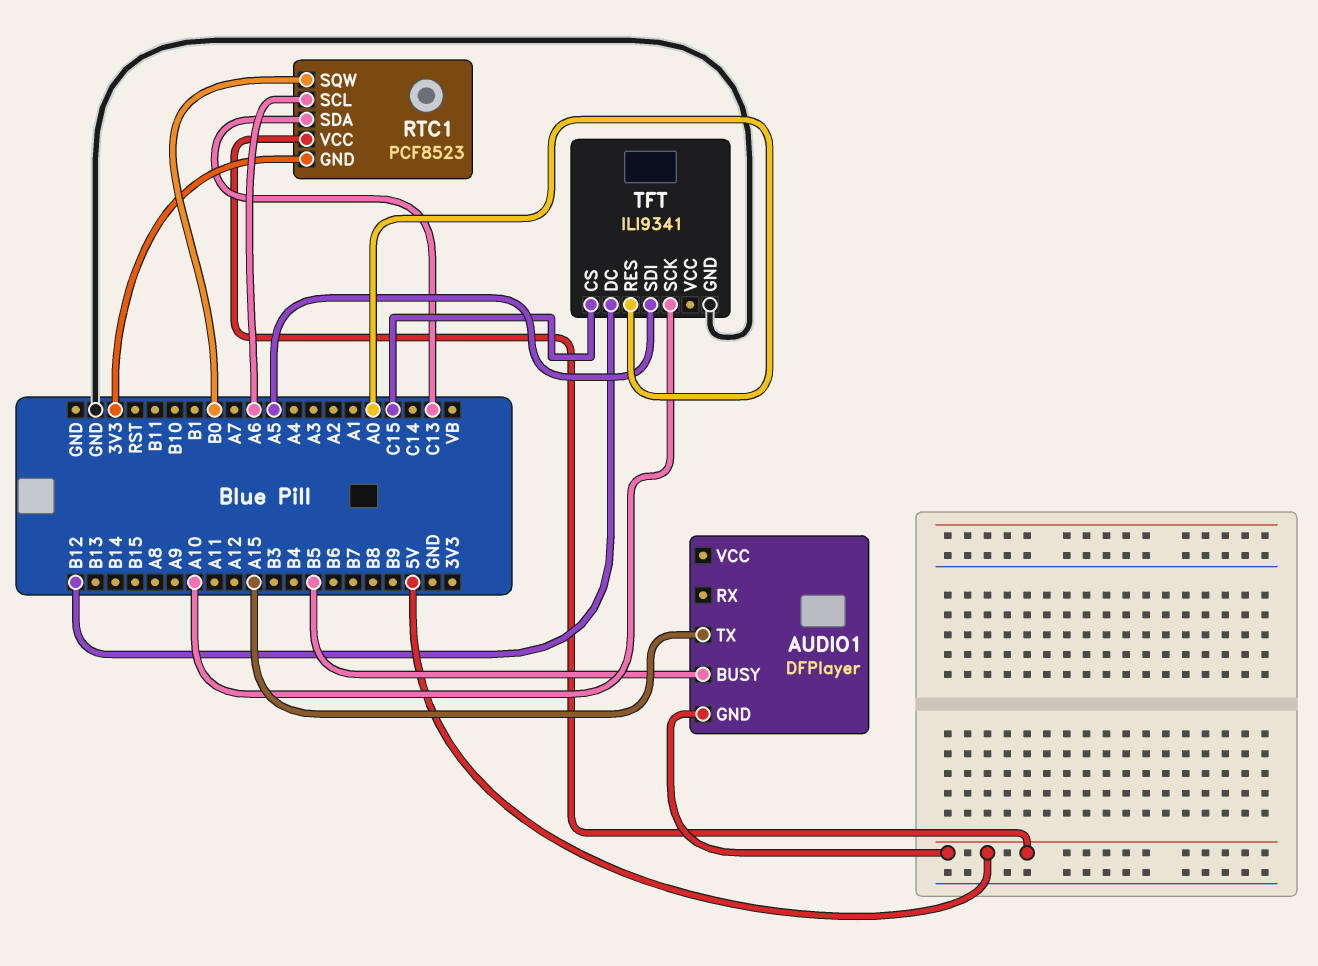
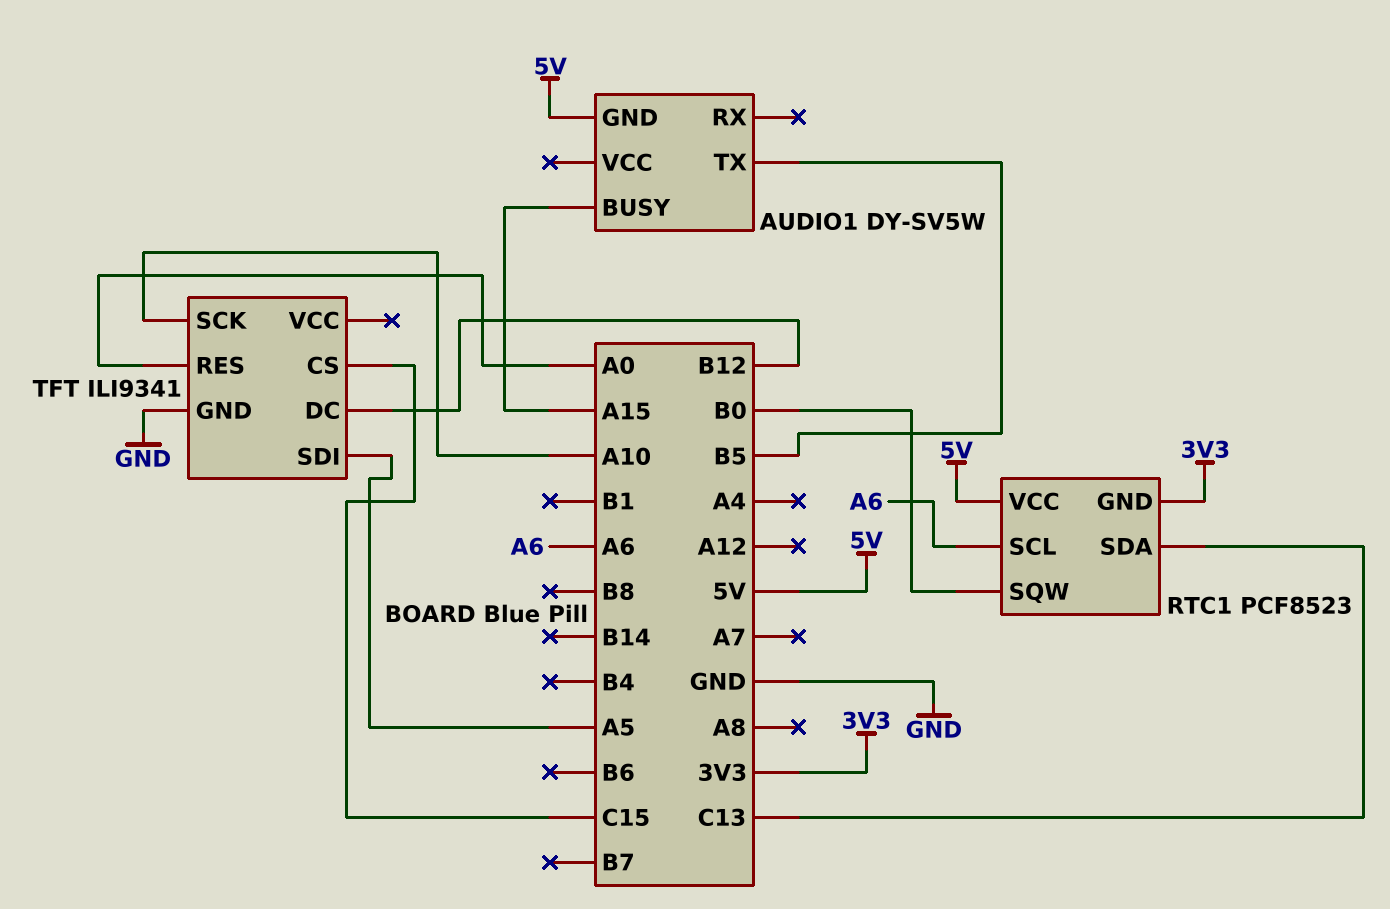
AUDIO1: DFPlayer -> DY-SV5W
AUDIO1 pin BUSY: B5 -> A15
AUDIO1 pin TX: A15 -> B5

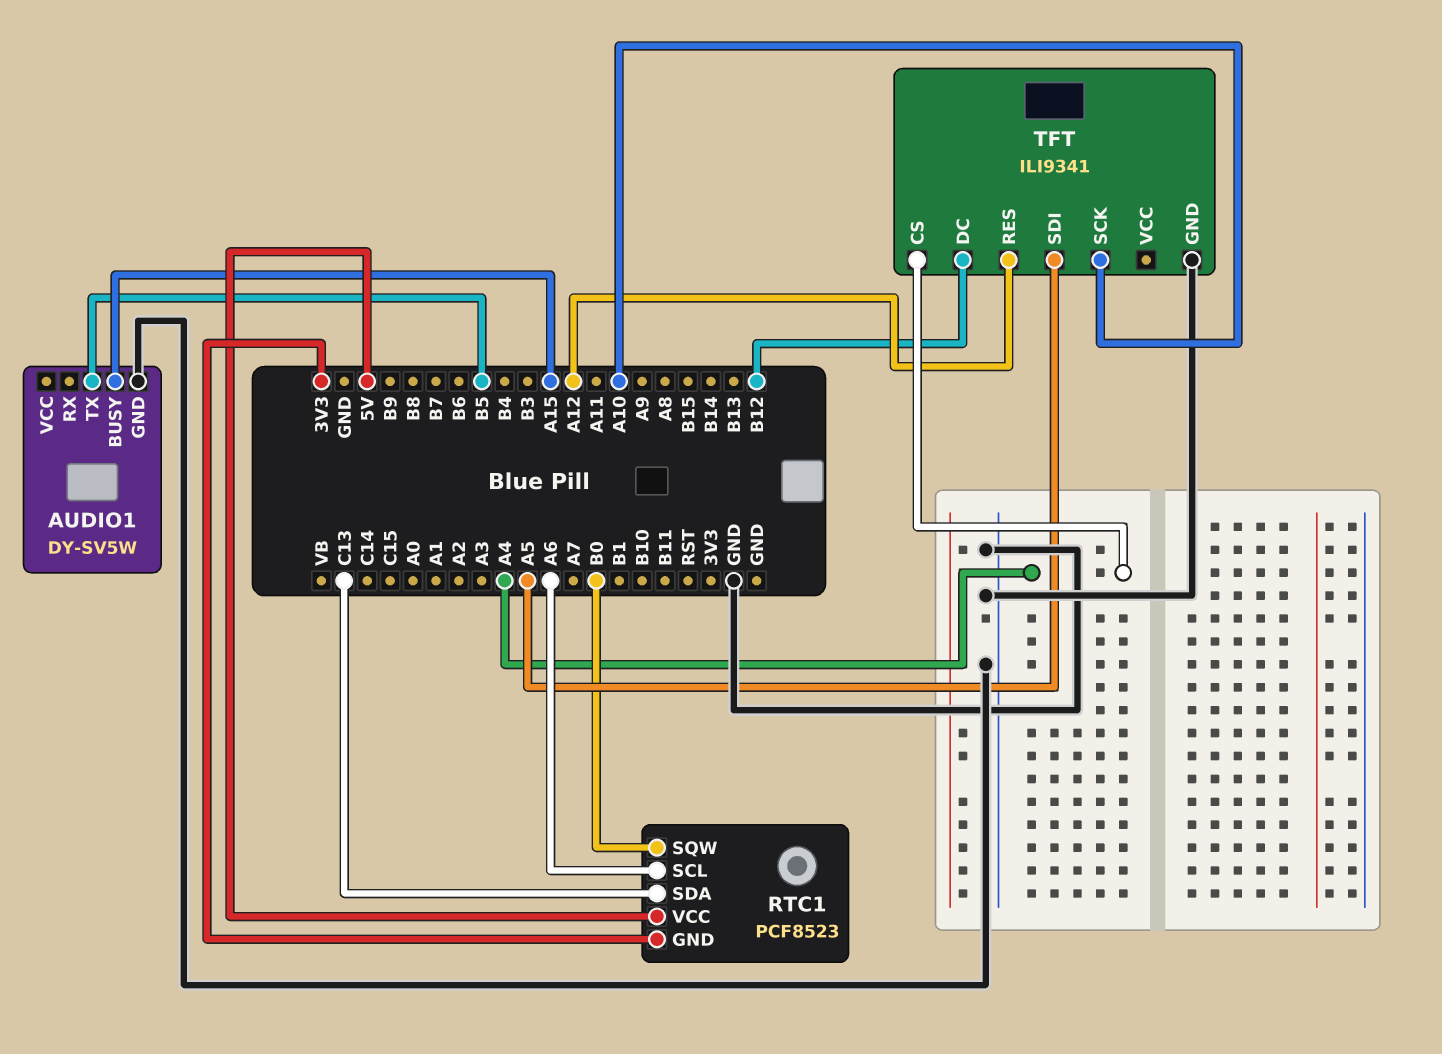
AUDIO1 pin GND: 5V -> GND
TFT pin CS: C15 -> A4
TFT pin RES: A0 -> A12

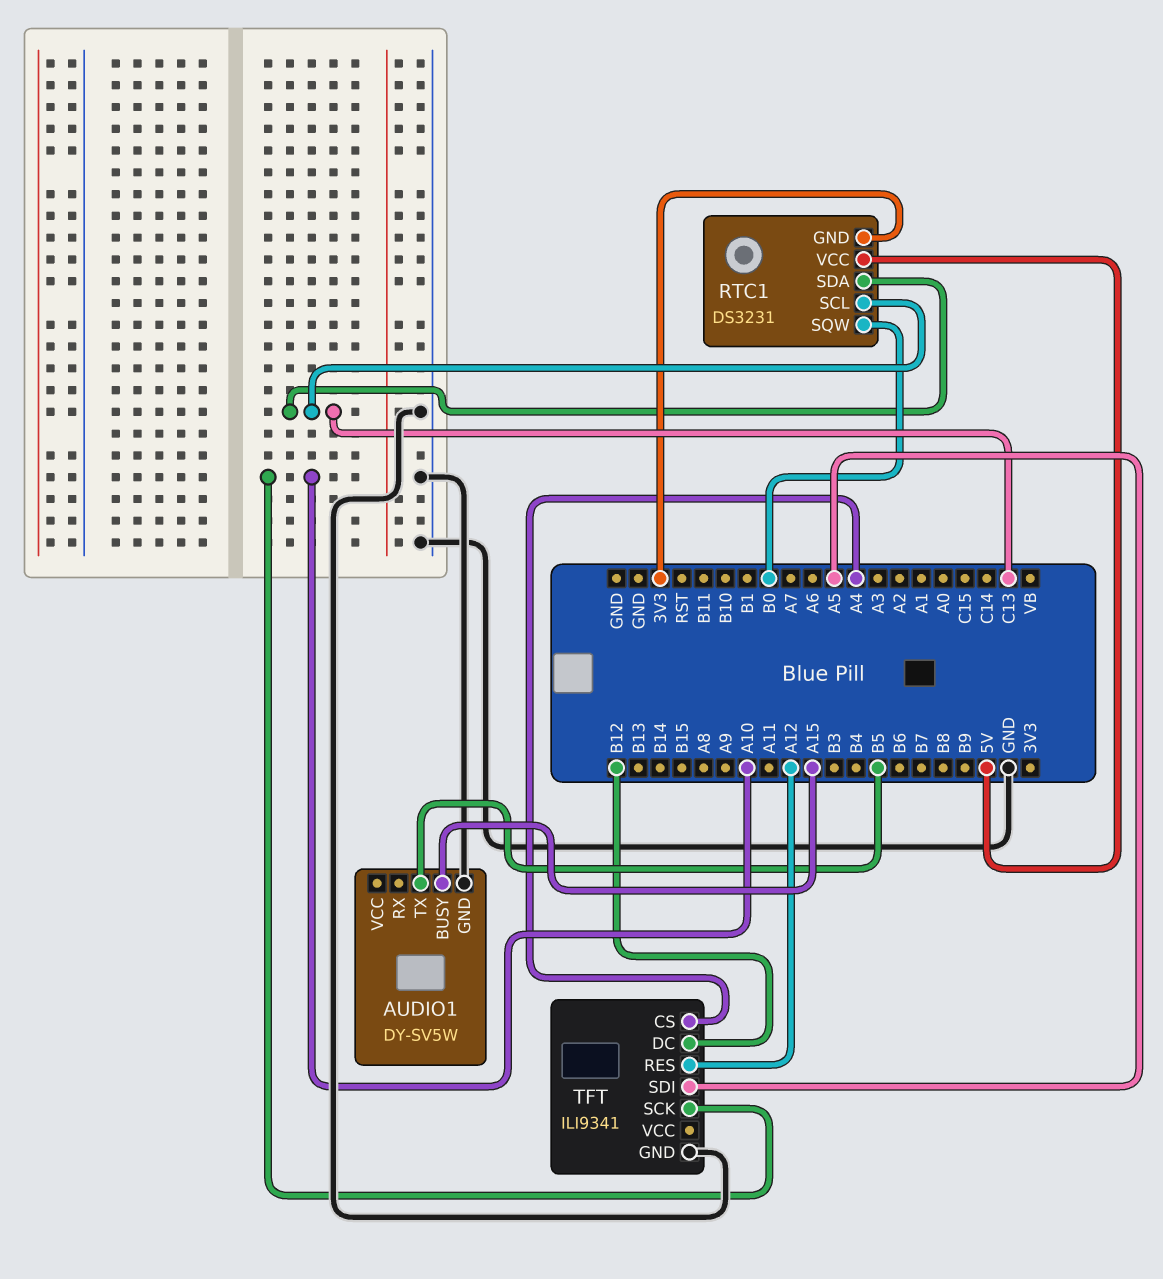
RTC1: PCF8523 -> DS3231
RTC1 pin SCL: A6 -> C13

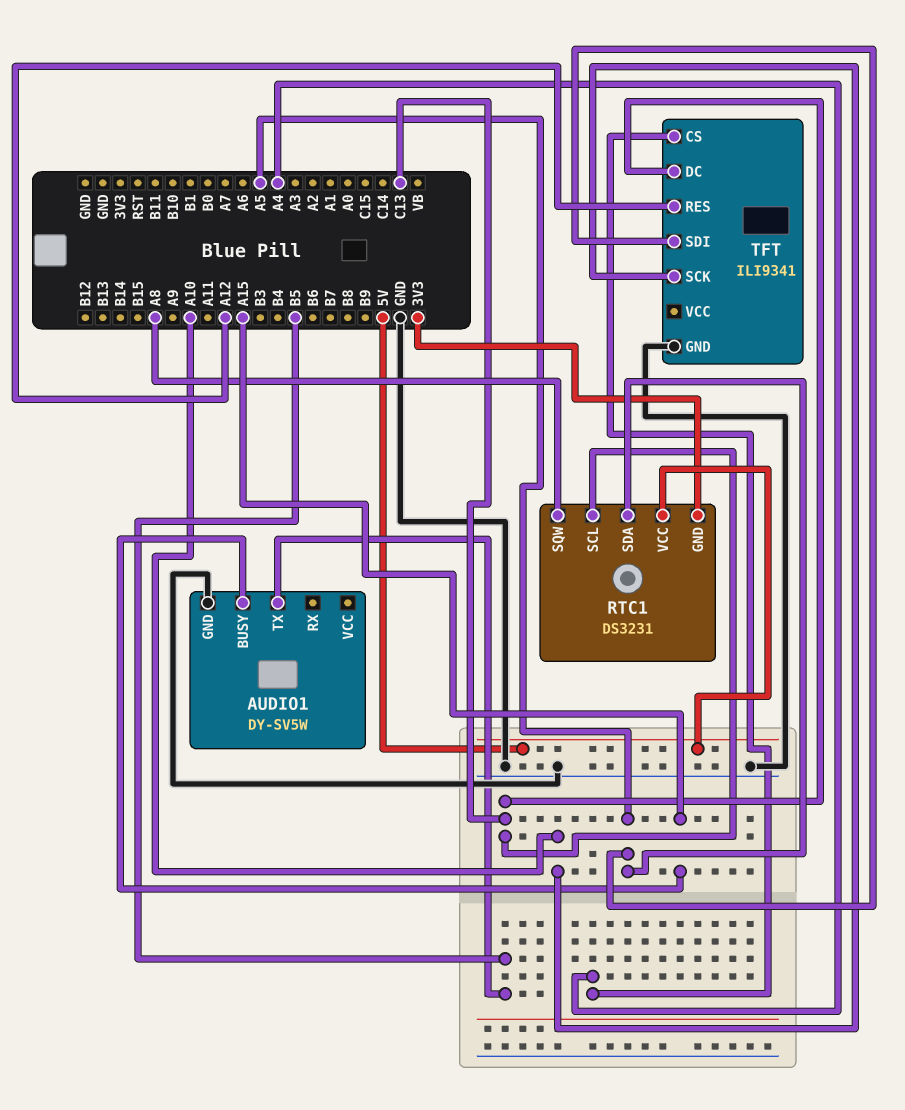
RTC1 pin SDA: C13 -> A5
RTC1 pin SQW: B0 -> A8
TFT pin DC: B12 -> C13

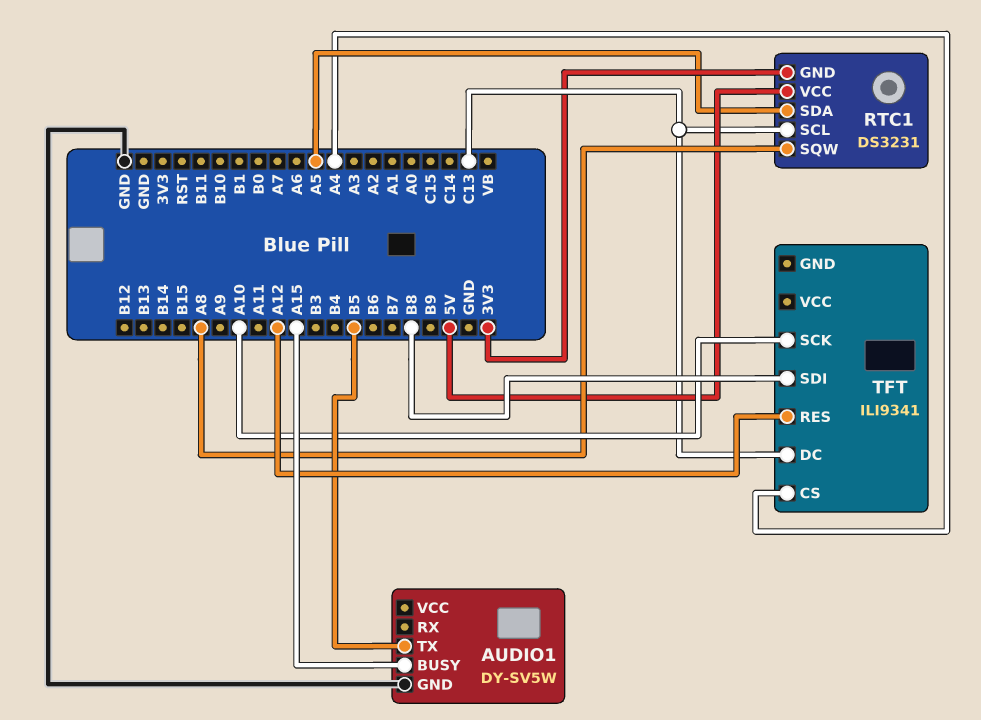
TFT pin GND: GND -> none
TFT pin SDI: A5 -> B8

